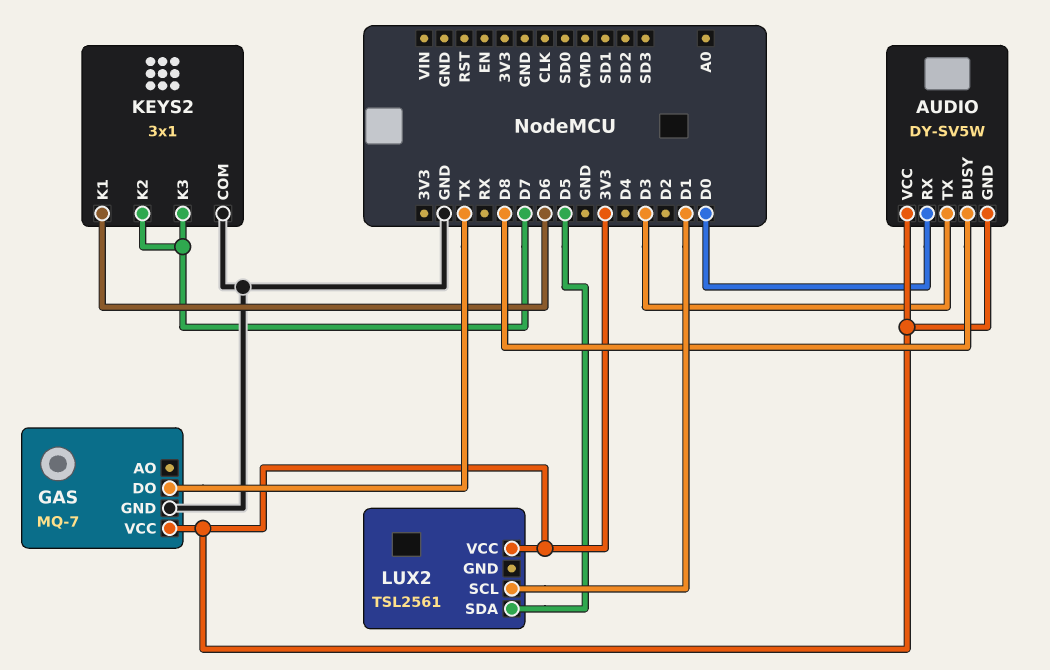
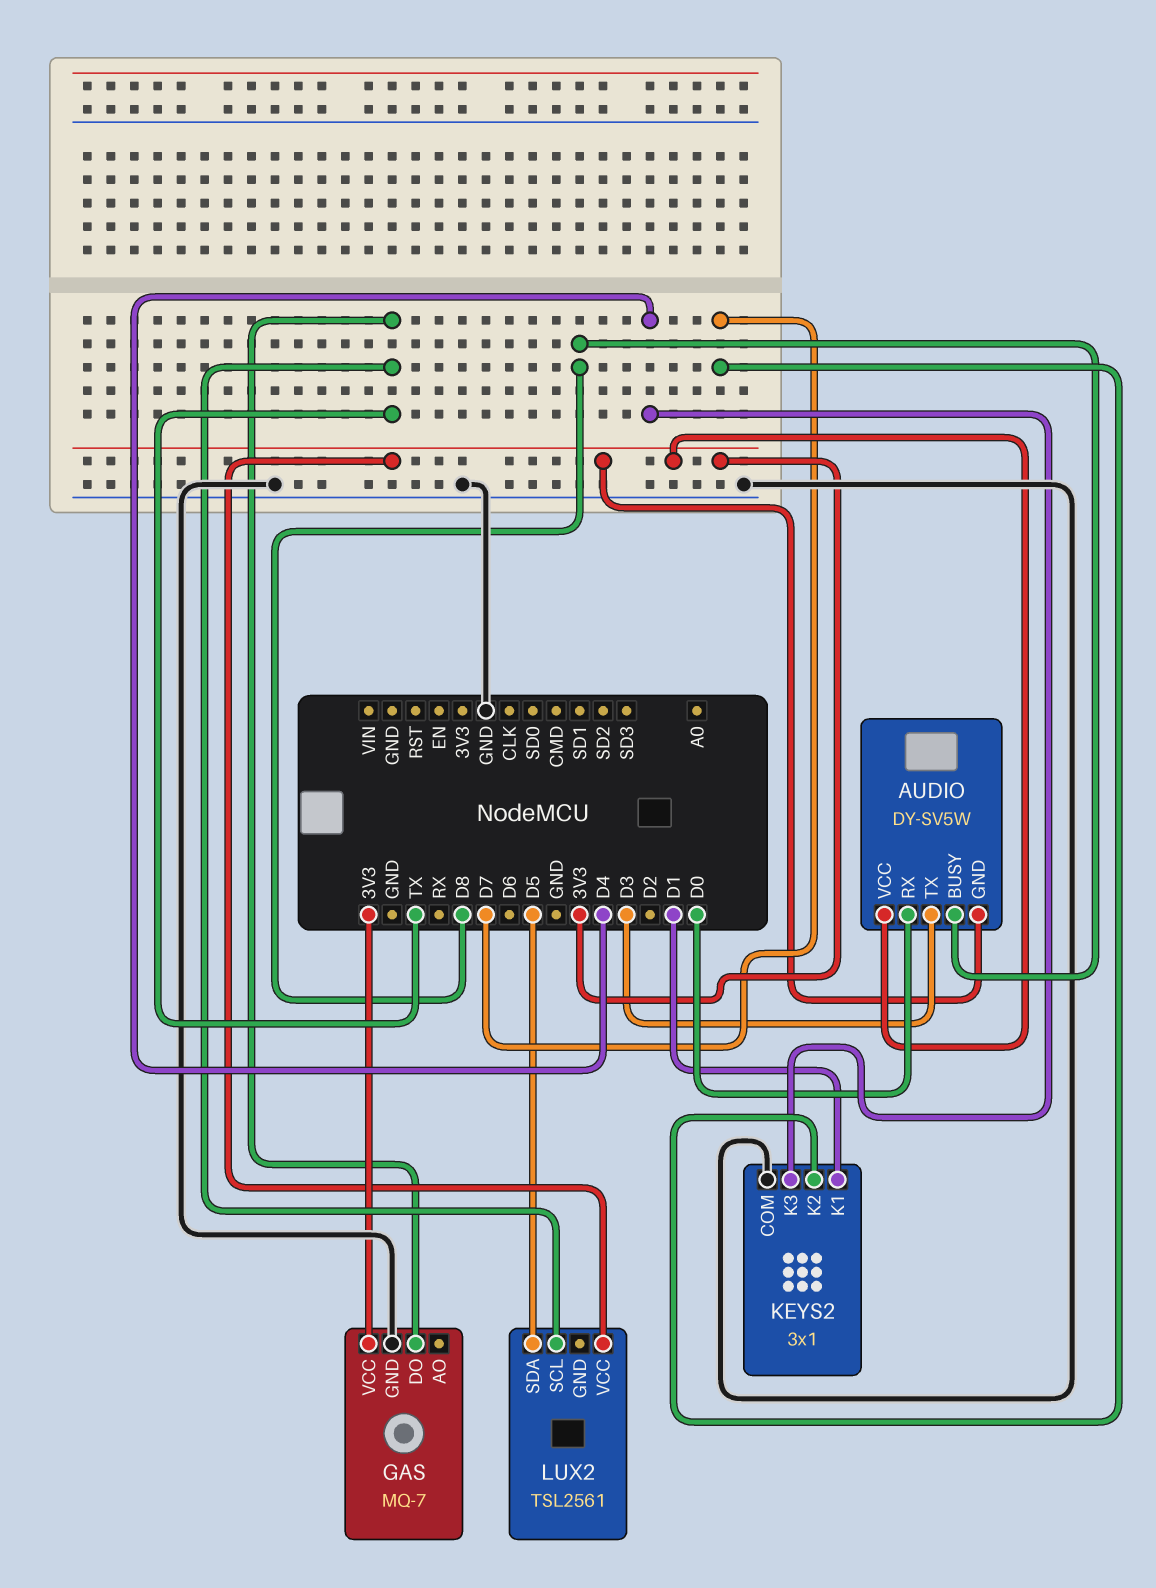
KEYS2 pin K1: D6 -> D1
KEYS2 pin K3: D7 -> D4
LUX2 pin SCL: D1 -> TX

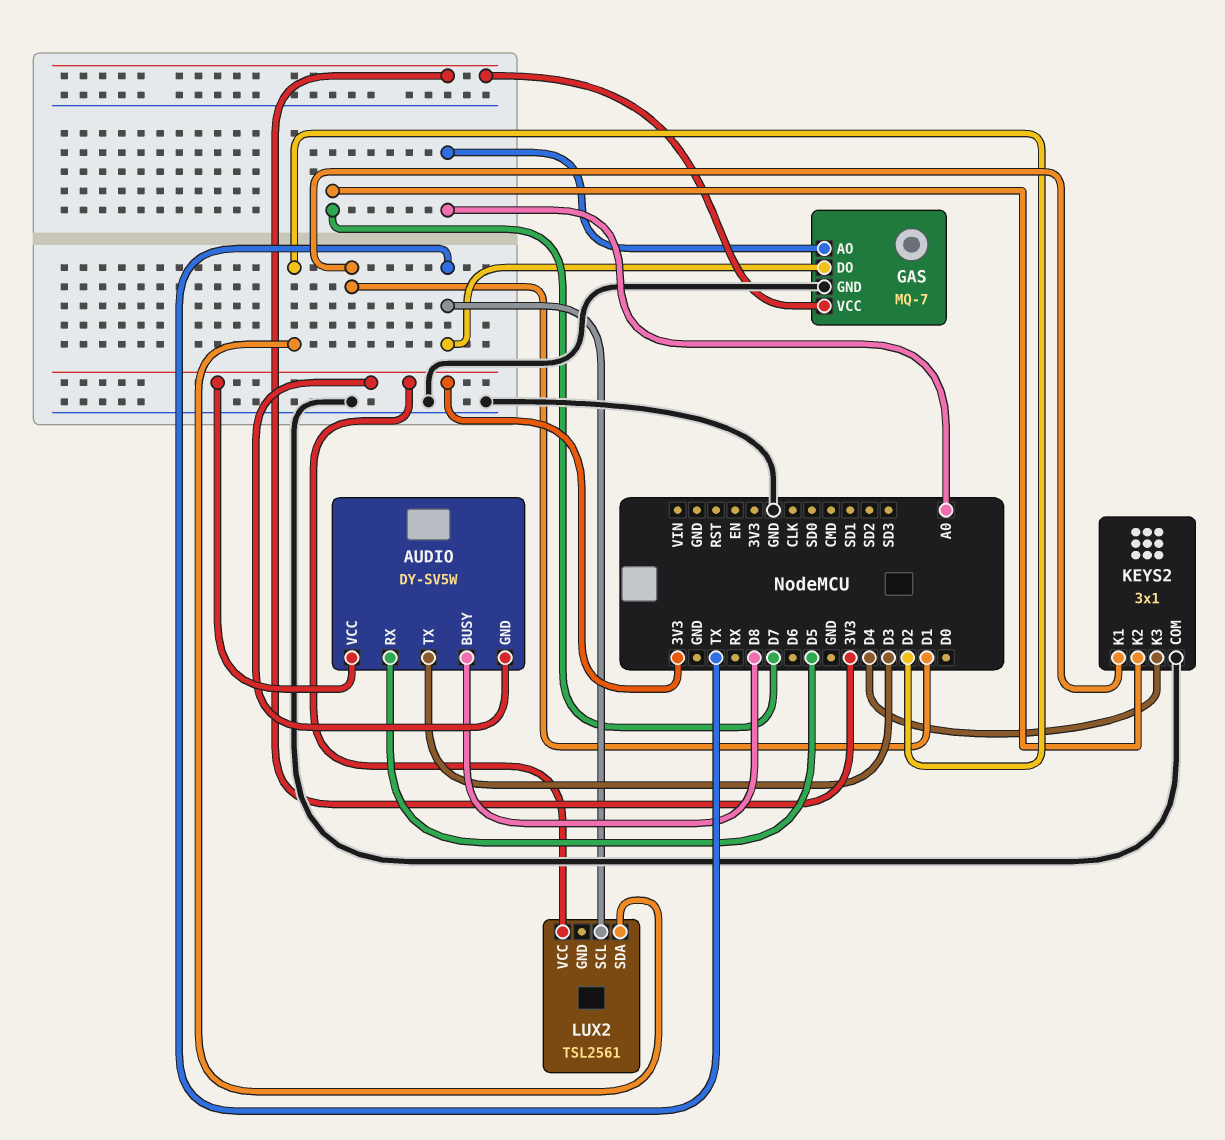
AUDIO pin RX: D0 -> D5
GAS pin AO: none -> A0
LUX2 pin SDA: D5 -> D2

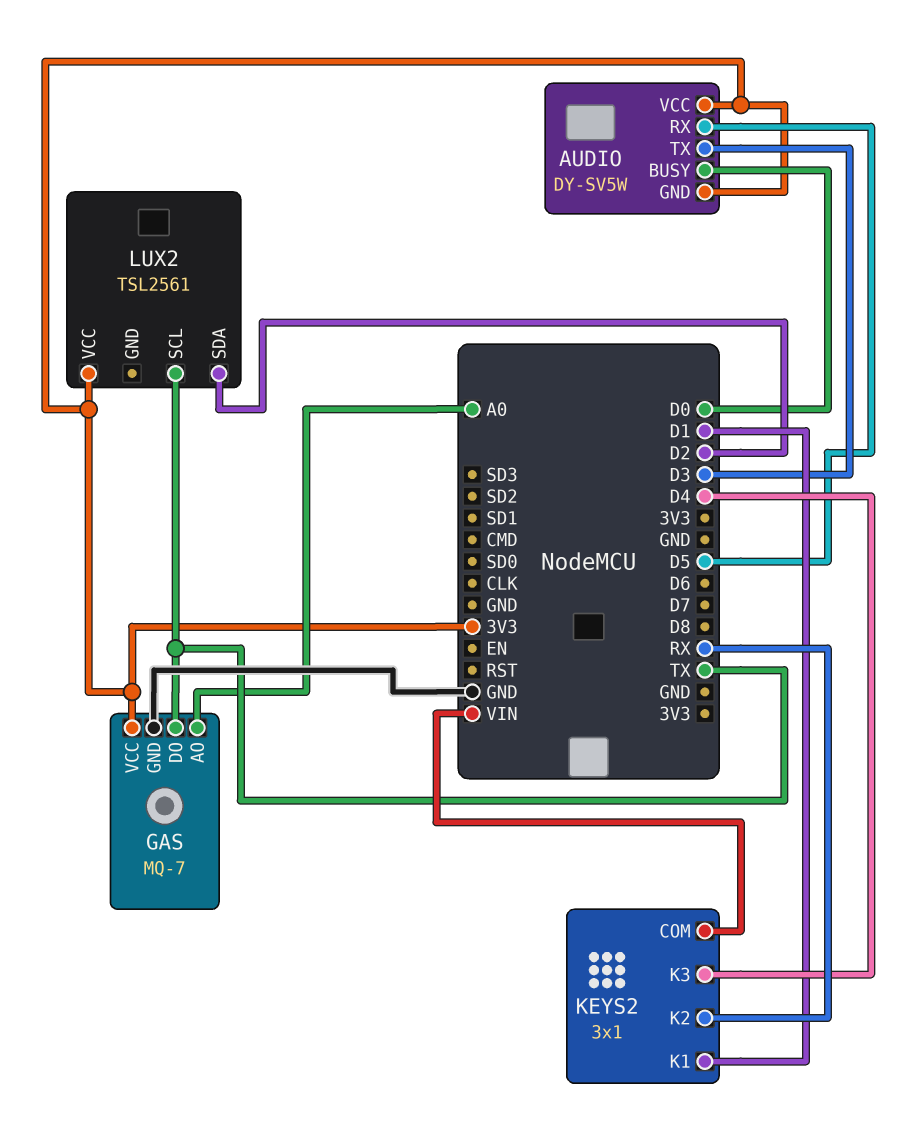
AUDIO pin BUSY: D8 -> D0
KEYS2 pin COM: GND -> VIN
KEYS2 pin K2: D7 -> RX

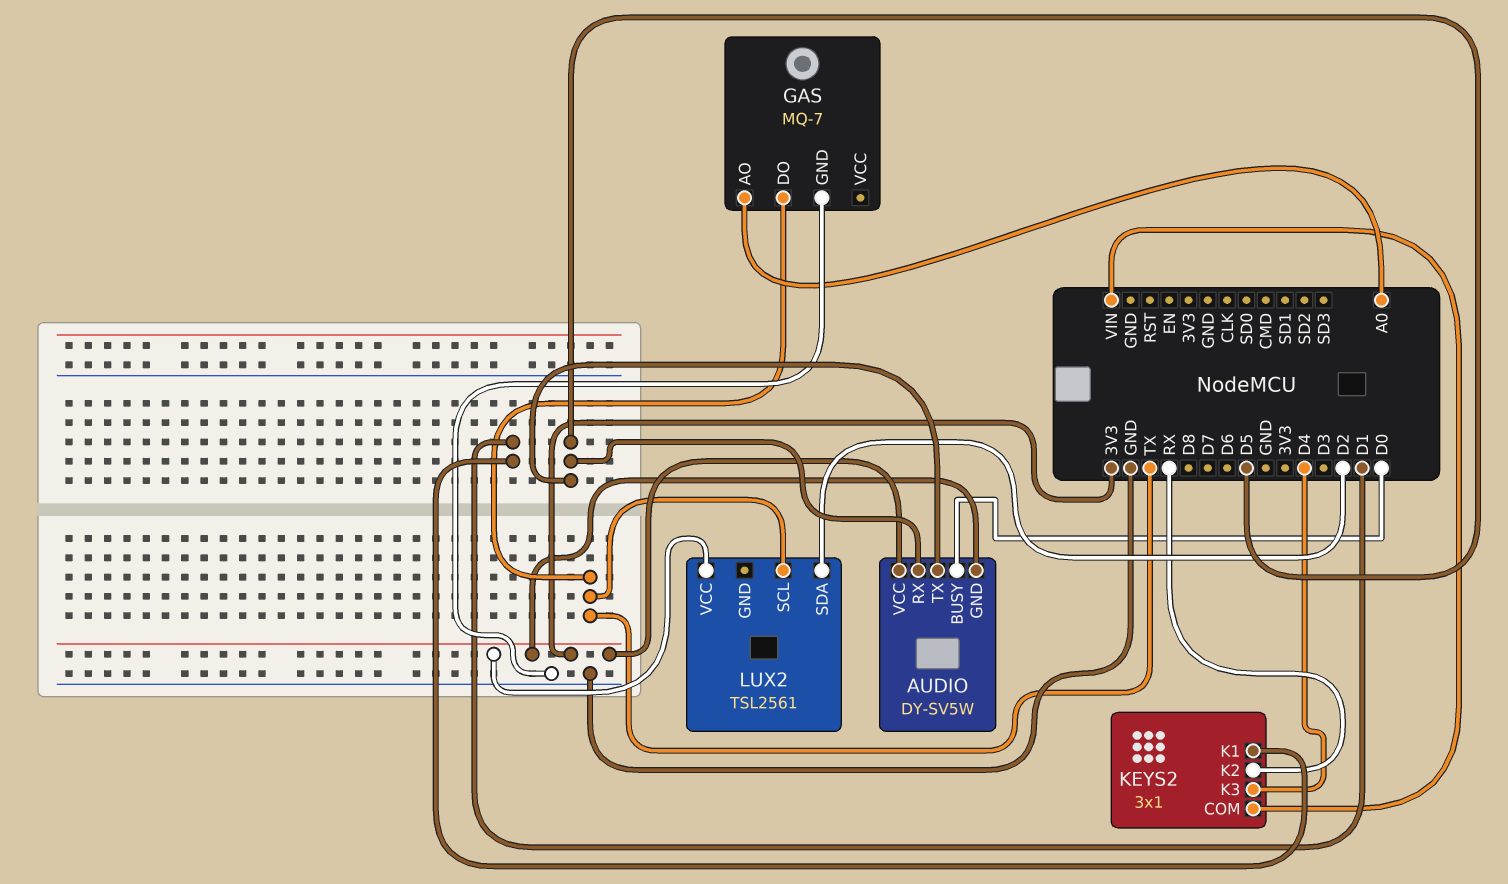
AUDIO pin TX: D3 -> D5
GAS pin VCC: 3V3 -> none

